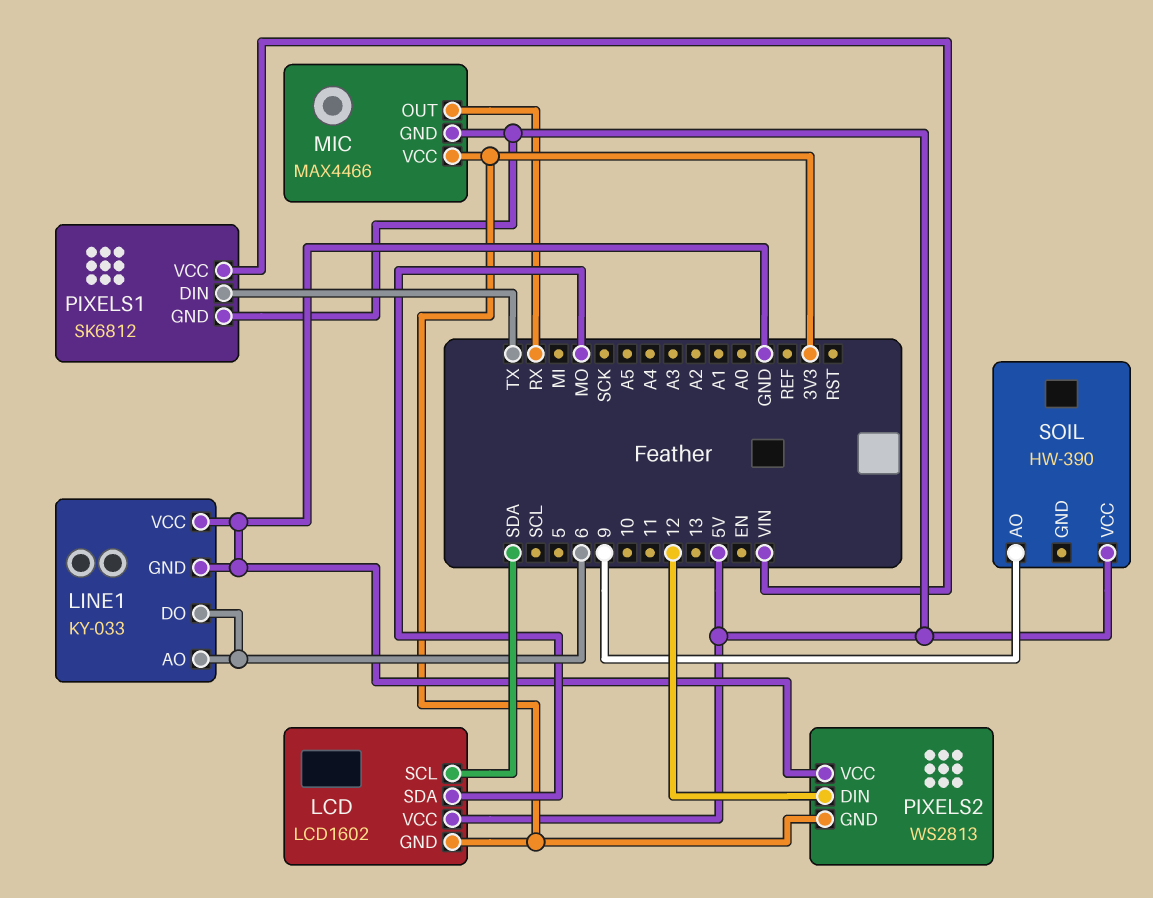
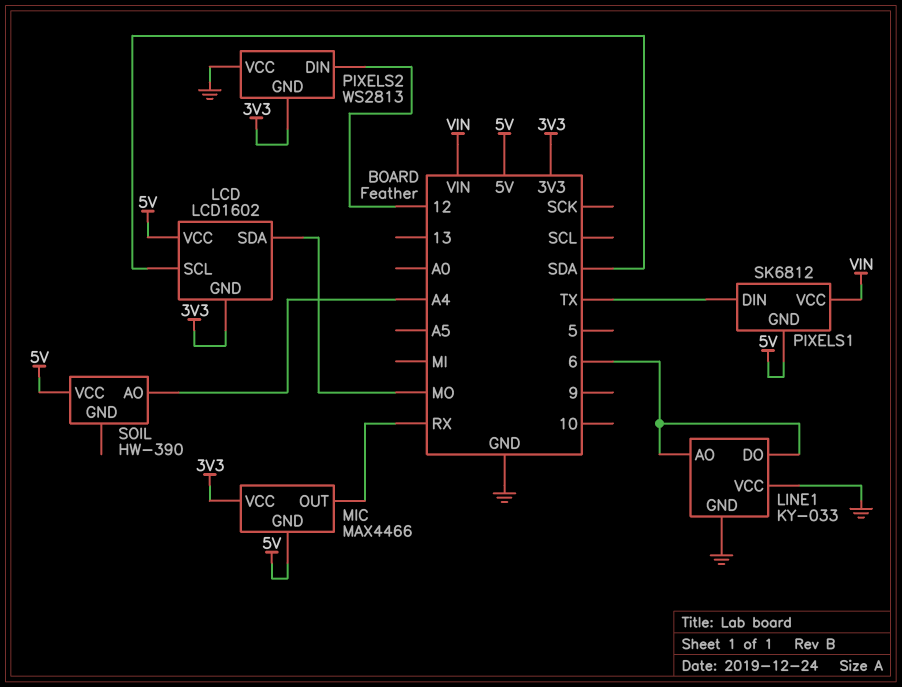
SOIL pin AO: 9 -> A4

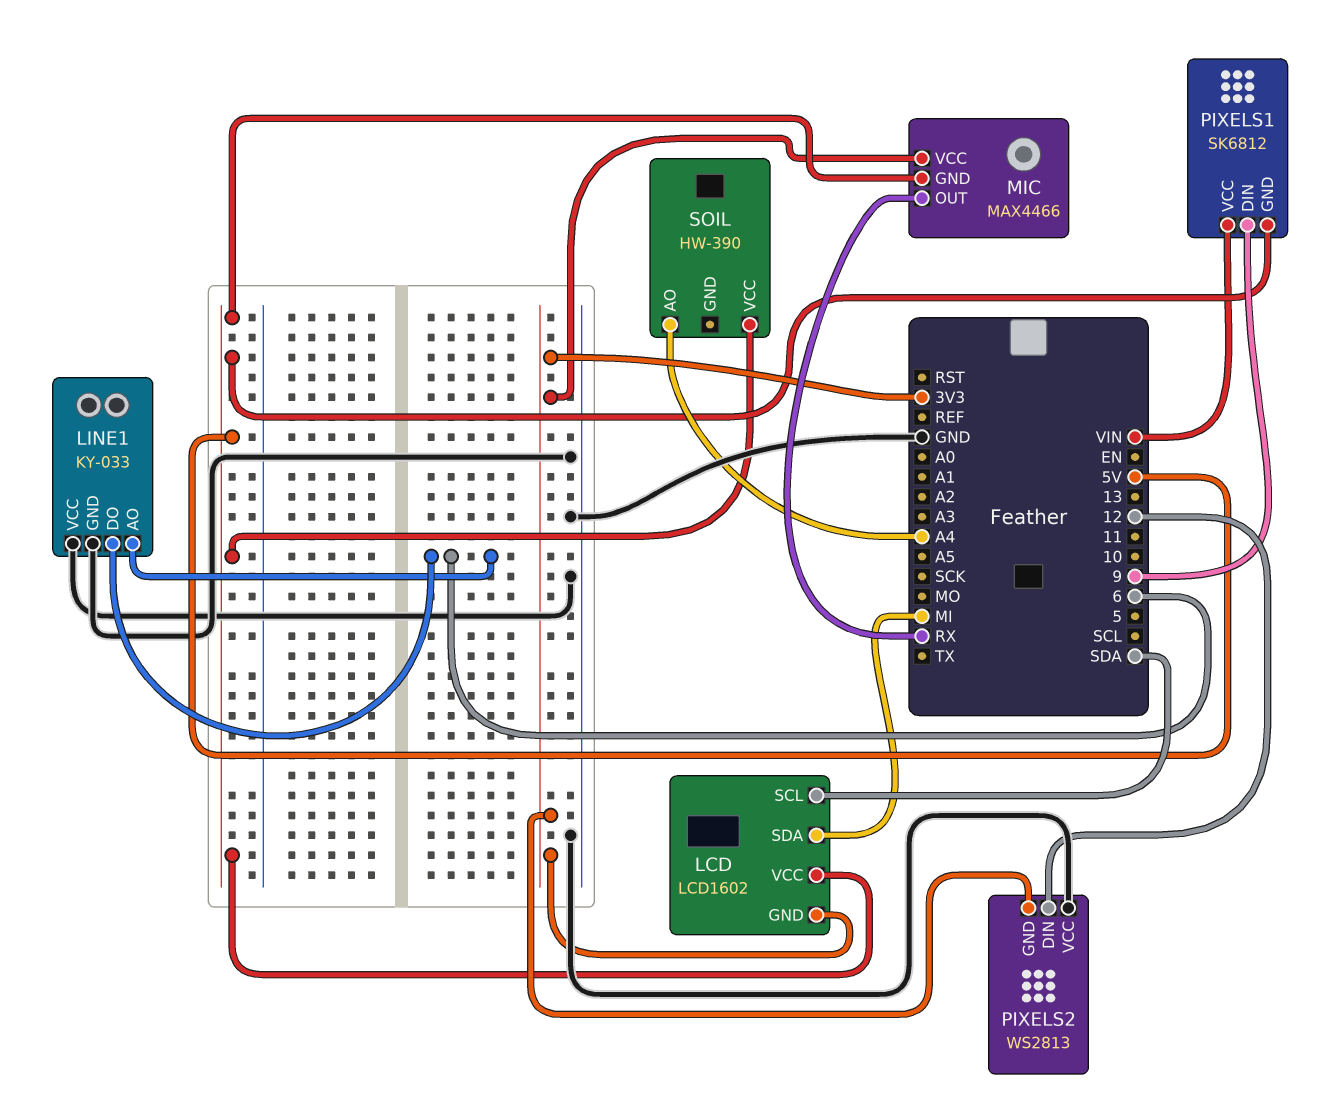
LCD pin SDA: MO -> MI
PIXELS1 pin DIN: TX -> 9

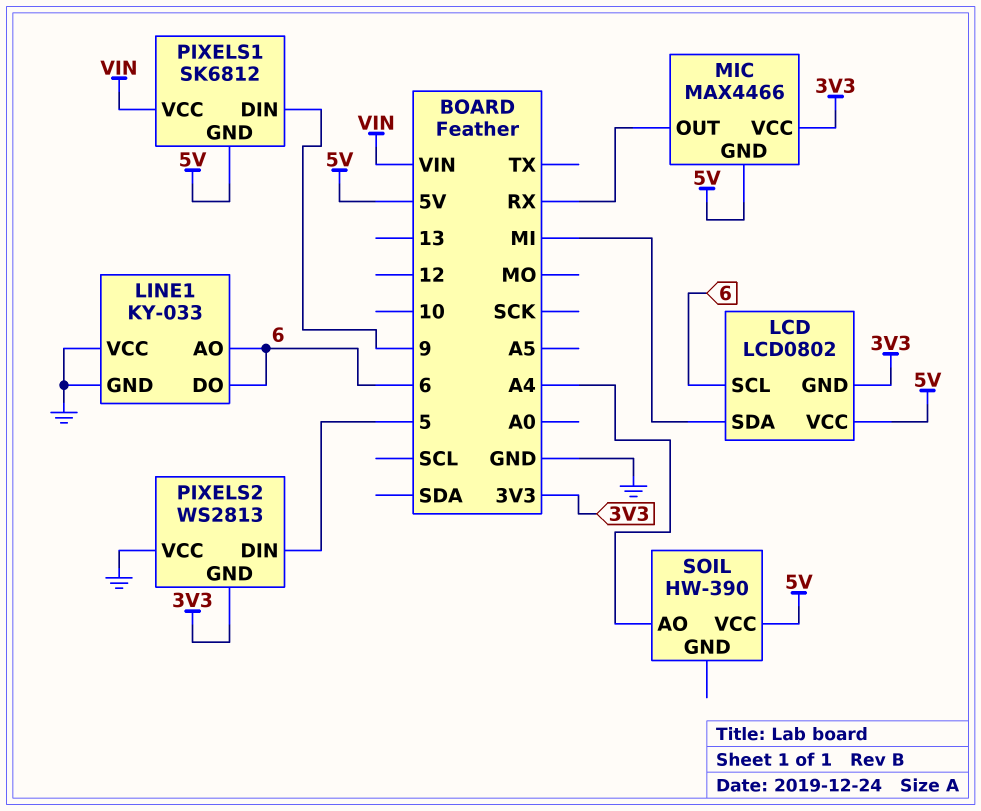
LCD: LCD1602 -> LCD0802
LCD pin SCL: SDA -> 6
PIXELS2 pin DIN: 12 -> 5

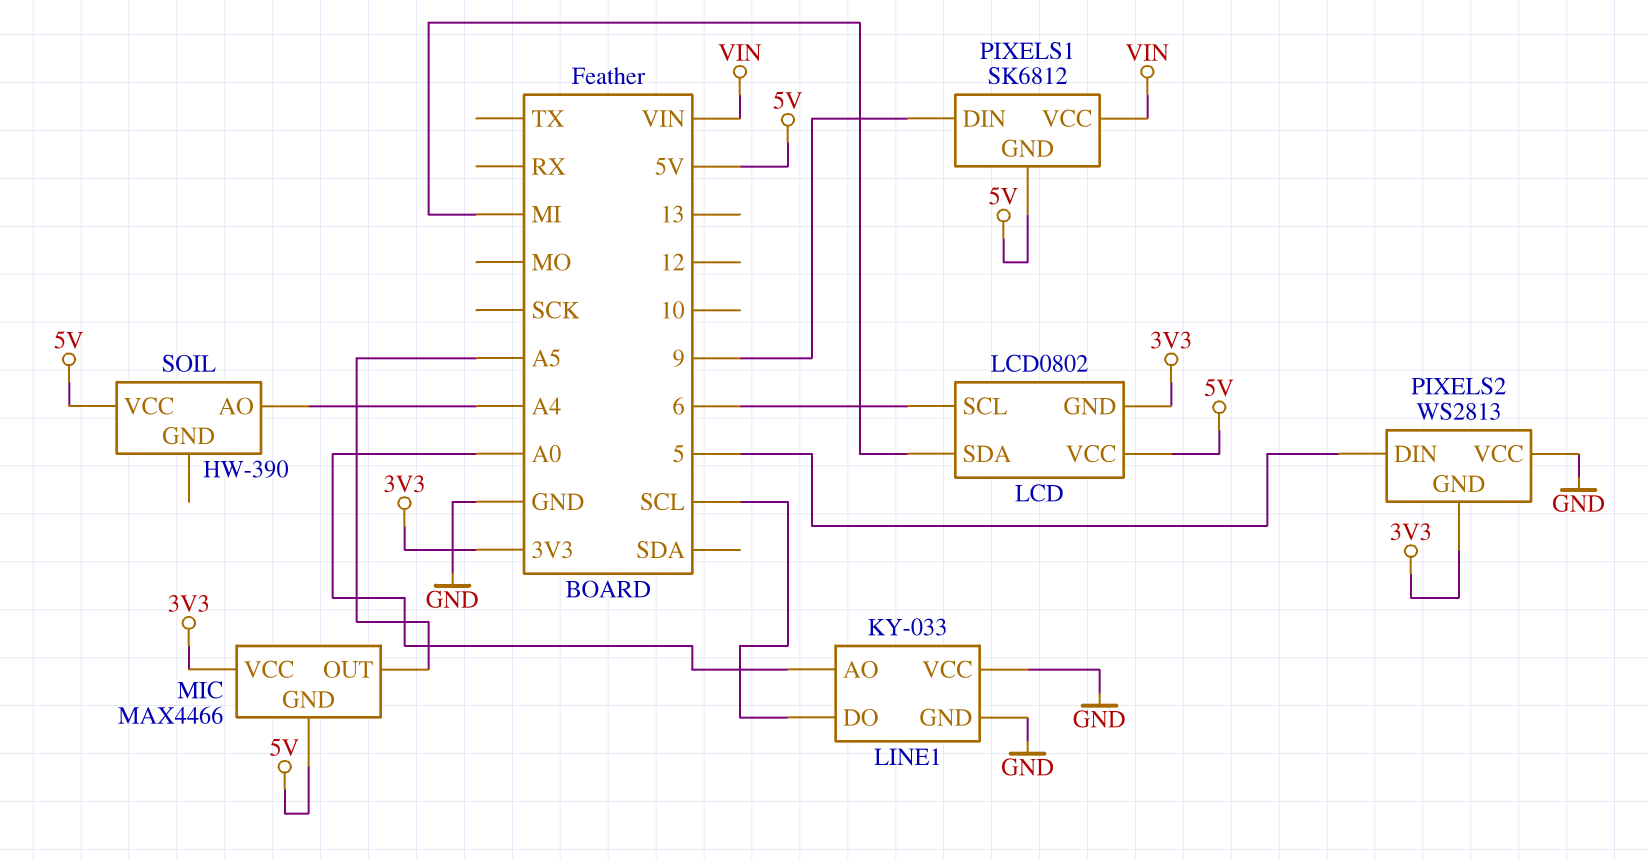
LINE1 pin AO: 6 -> A0
LINE1 pin DO: 6 -> SCL
MIC pin OUT: RX -> A5

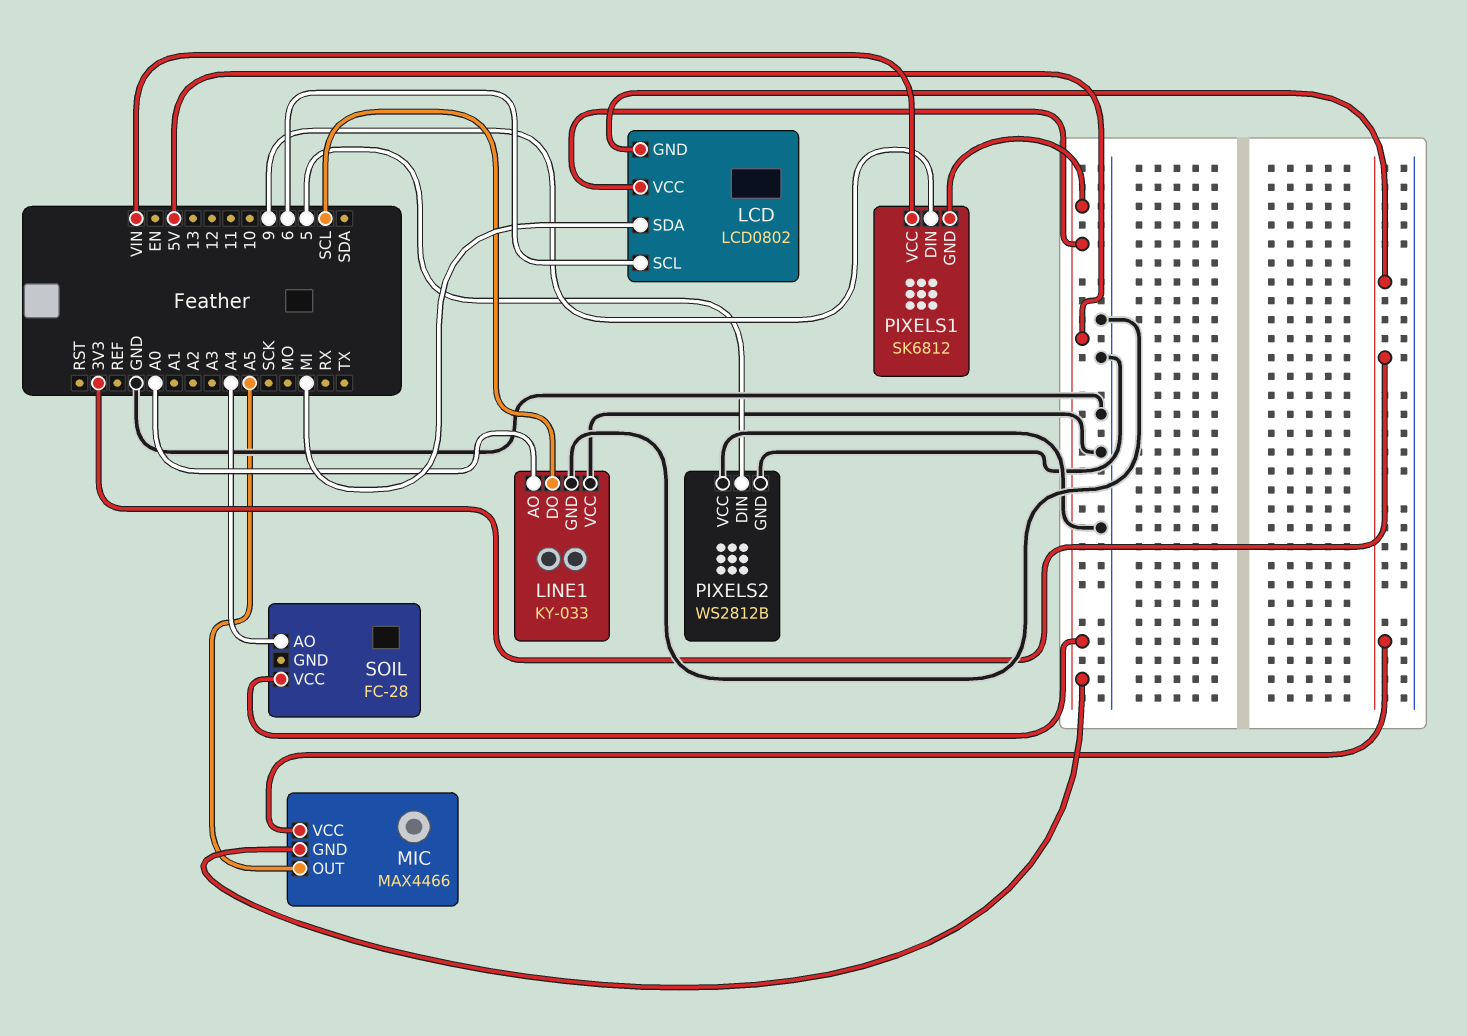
PIXELS2: WS2813 -> WS2812B
PIXELS2 pin GND: 3V3 -> GND
SOIL: HW-390 -> FC-28

